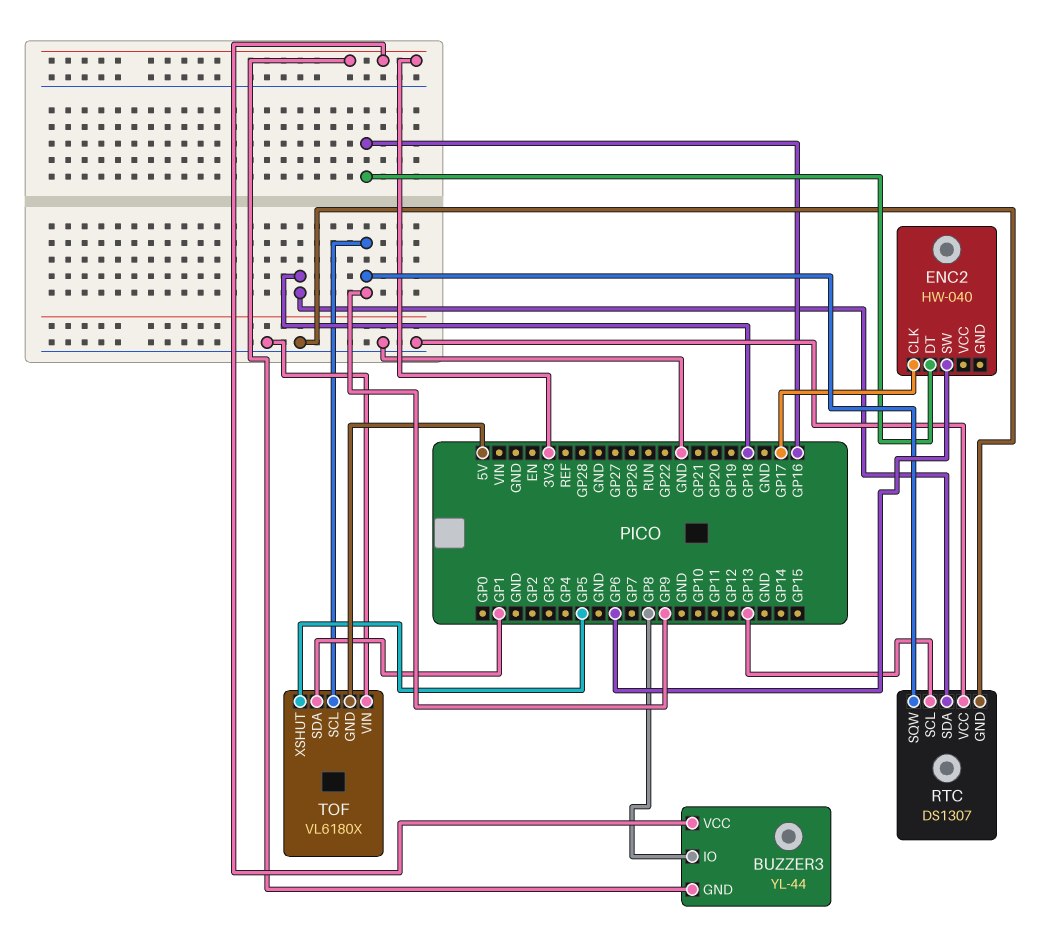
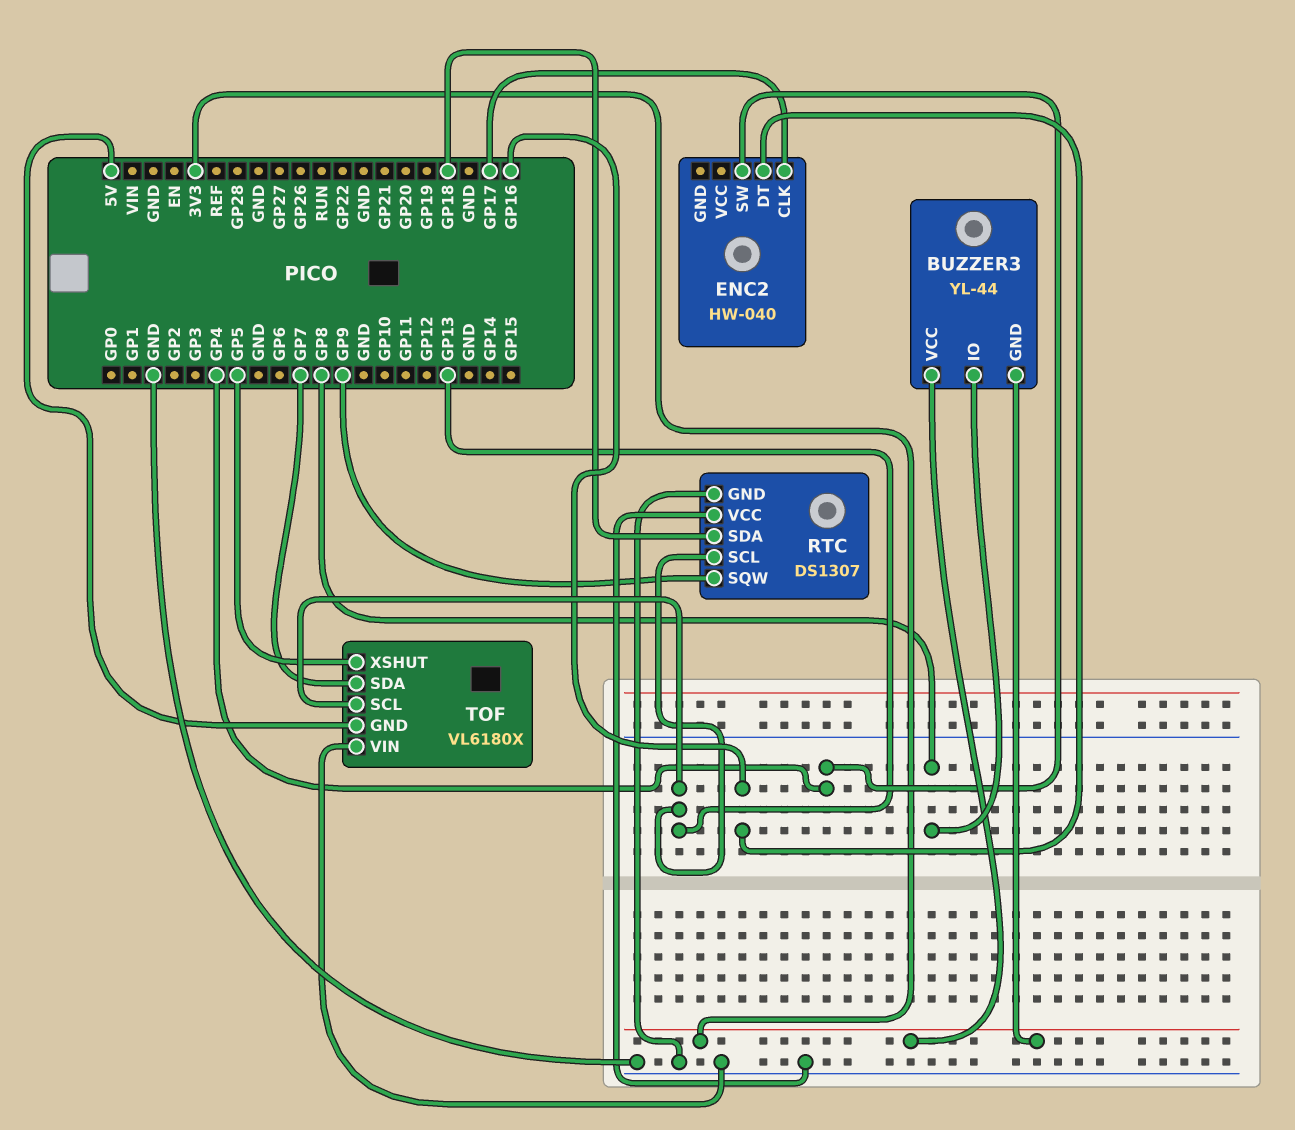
ENC2 pin SW: GP6 -> GP4
TOF pin SCL: GP9 -> GP13
TOF pin SDA: GP1 -> GP7

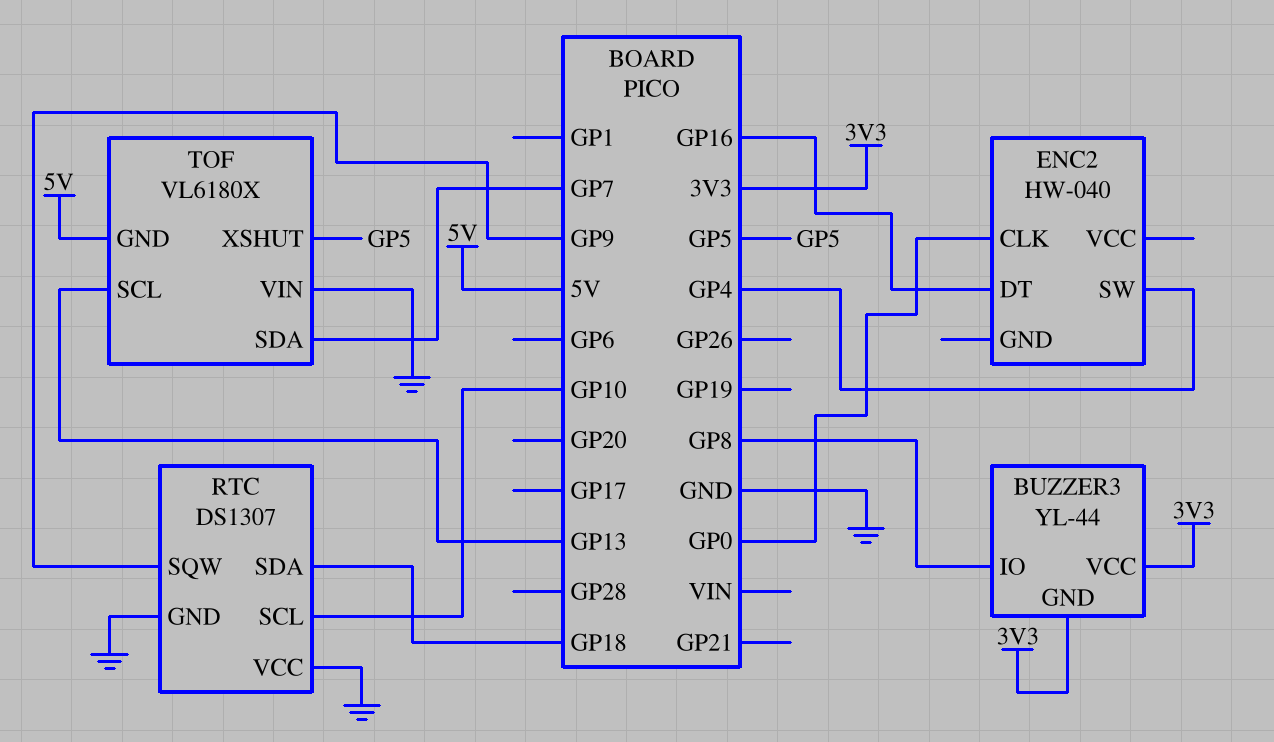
ENC2 pin CLK: GP17 -> GP0
RTC pin SCL: GP13 -> GP10

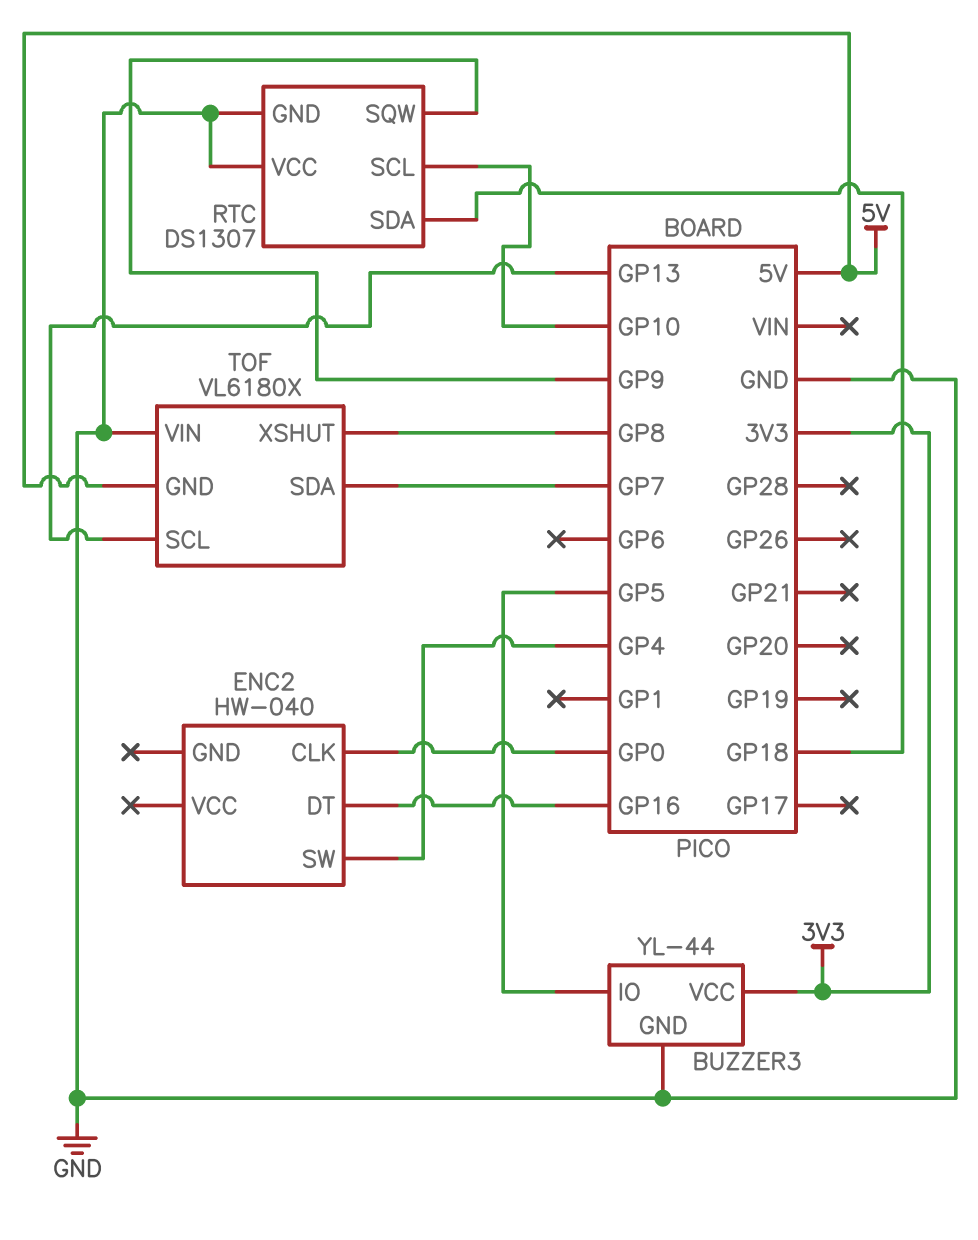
BUZZER3 pin GND: 3V3 -> GND
BUZZER3 pin IO: GP8 -> GP5
TOF pin XSHUT: GP5 -> GP8

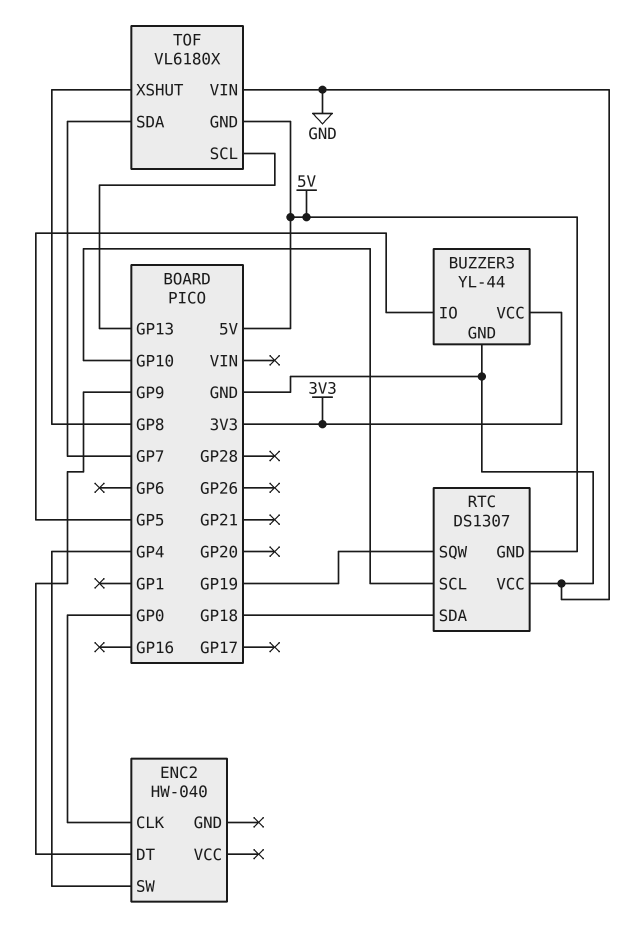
ENC2 pin DT: GP16 -> GP9
RTC pin GND: GND -> 5V
RTC pin SQW: GP9 -> GP19

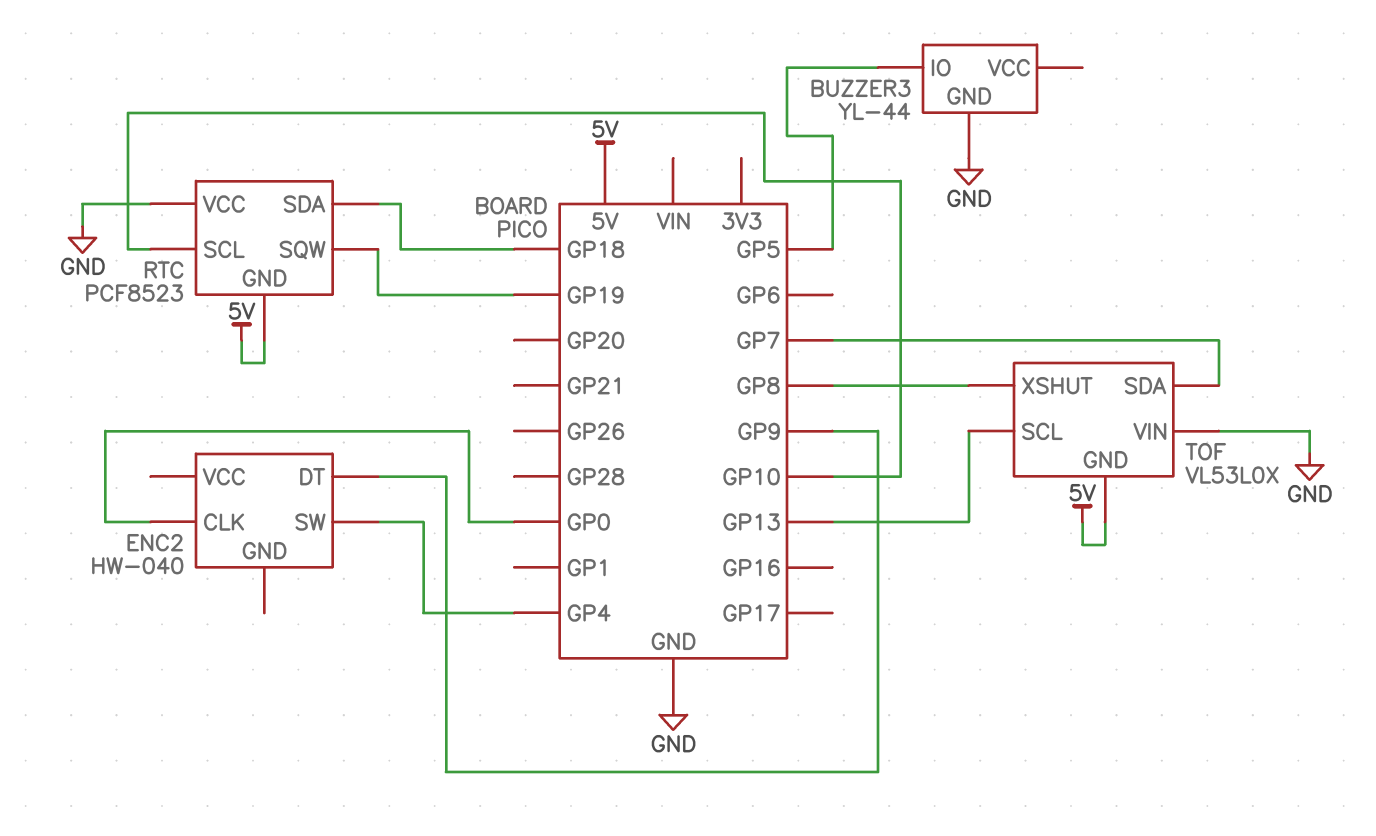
BUZZER3 pin VCC: 3V3 -> none
RTC: DS1307 -> PCF8523
TOF: VL6180X -> VL53L0X

